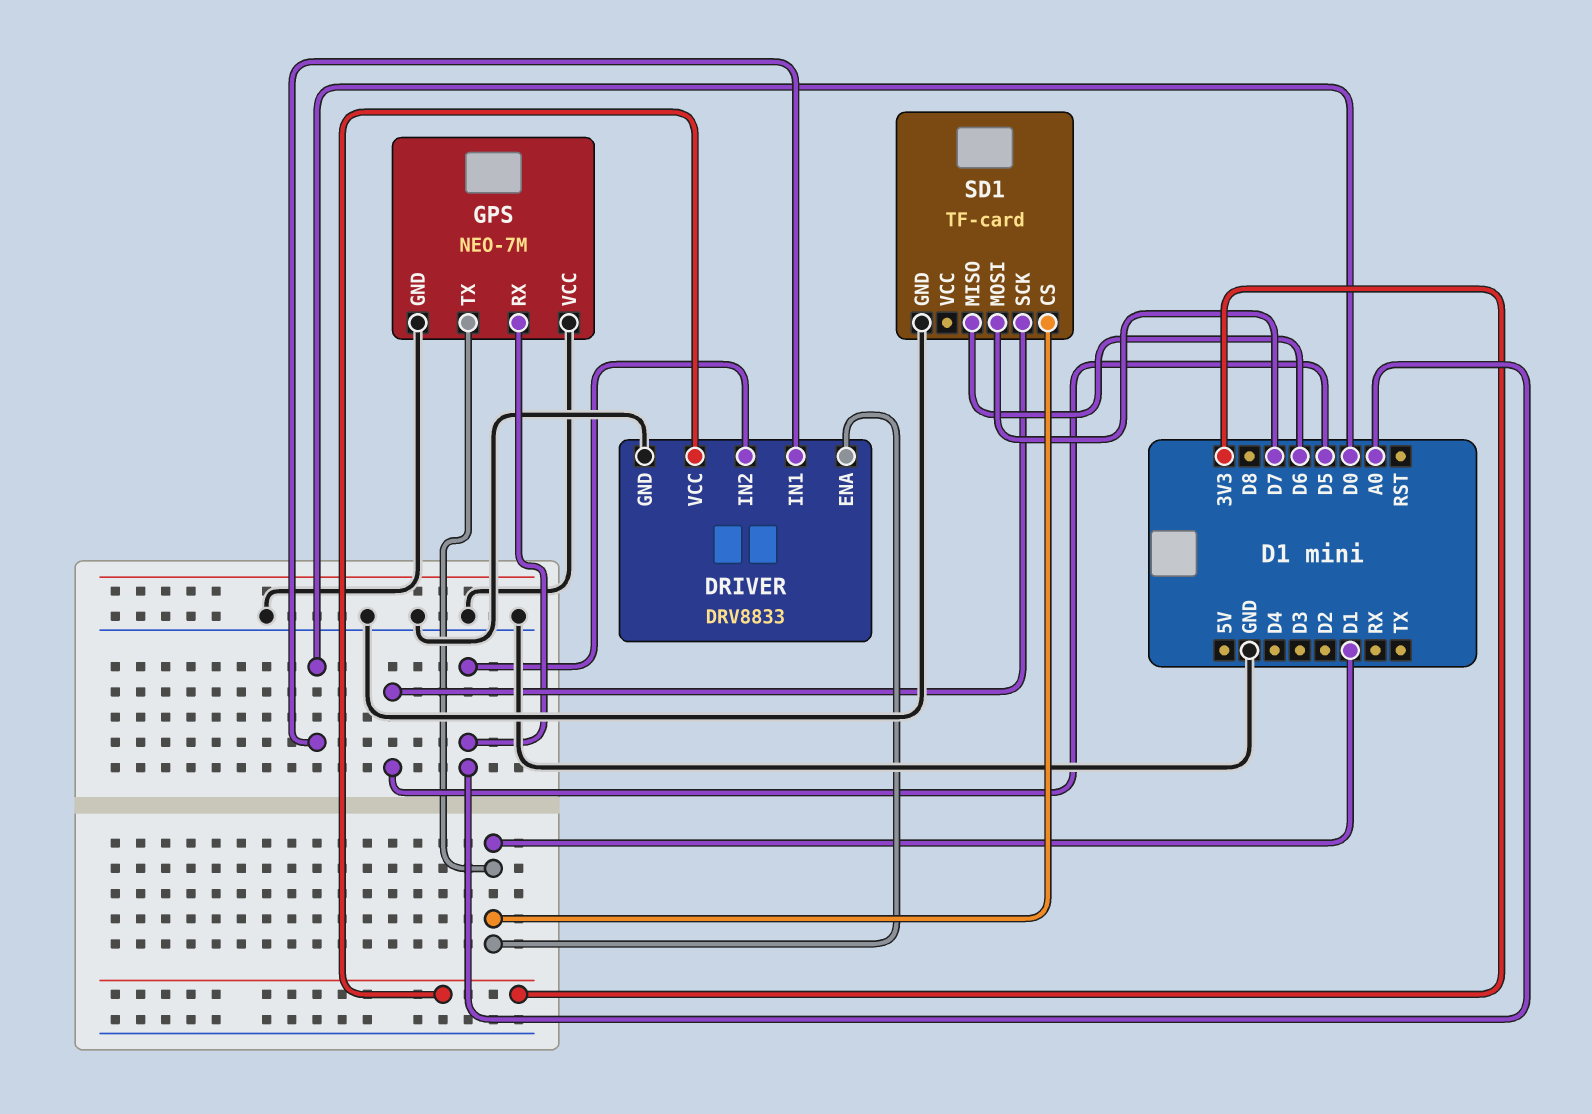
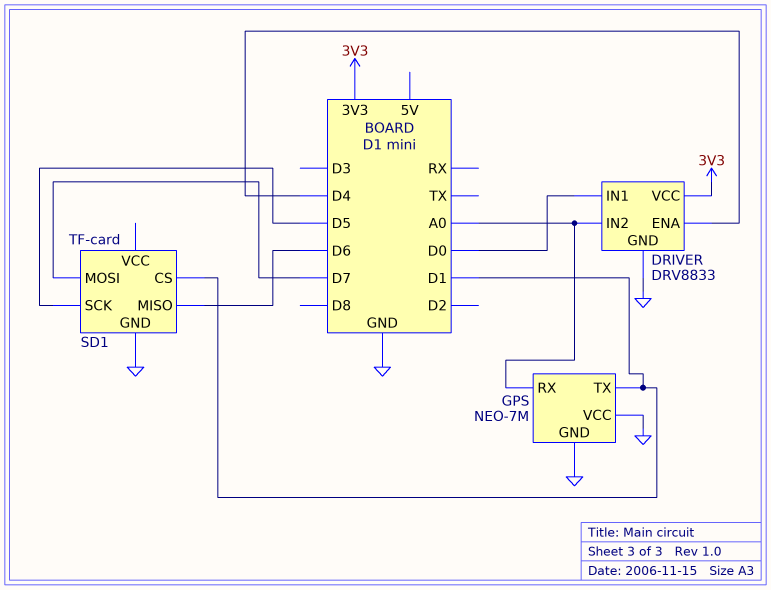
DRIVER pin ENA: D1 -> D4

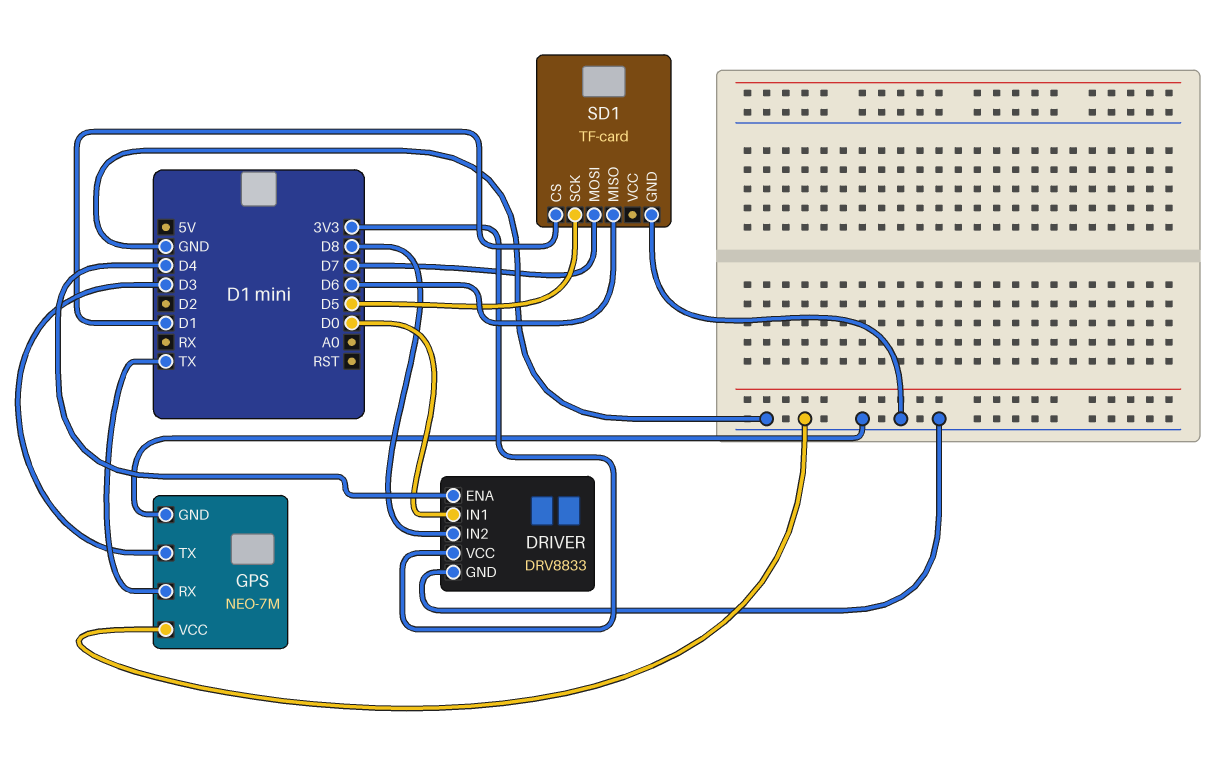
DRIVER pin IN2: A0 -> D8
GPS pin RX: A0 -> TX
GPS pin TX: D1 -> D3

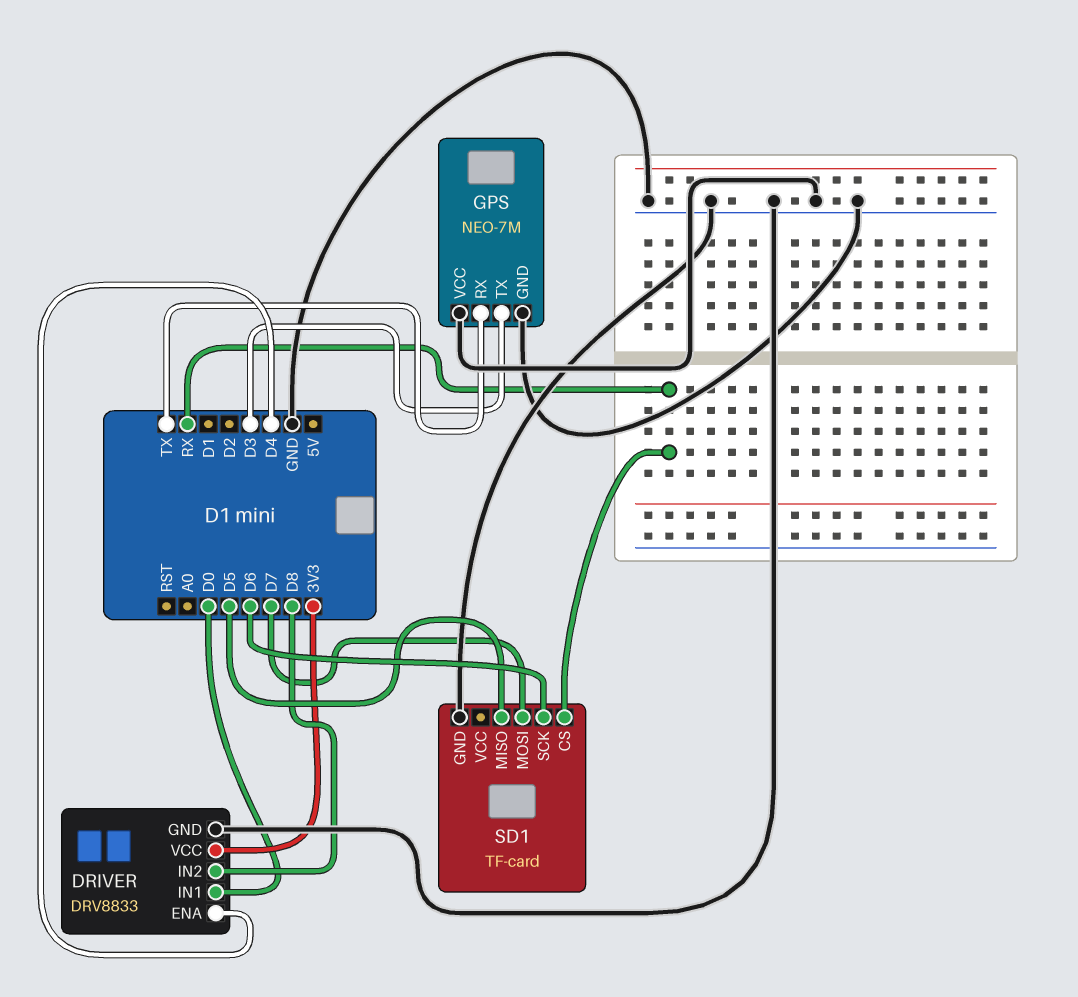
SD1 pin CS: D1 -> RX
SD1 pin MISO: D6 -> D5
SD1 pin SCK: D5 -> D6

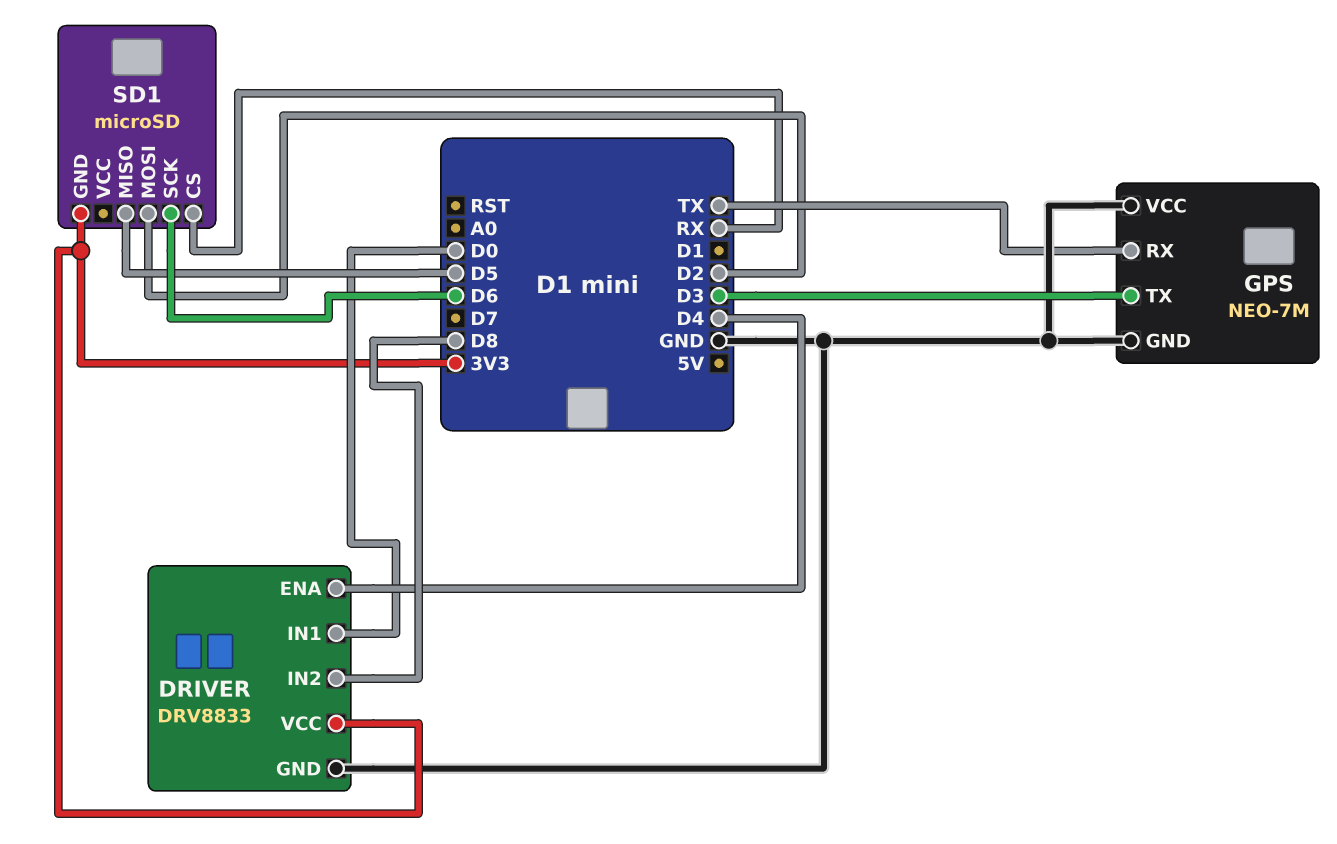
SD1: TF-card -> microSD
SD1 pin GND: GND -> 3V3
SD1 pin MOSI: D7 -> D2

